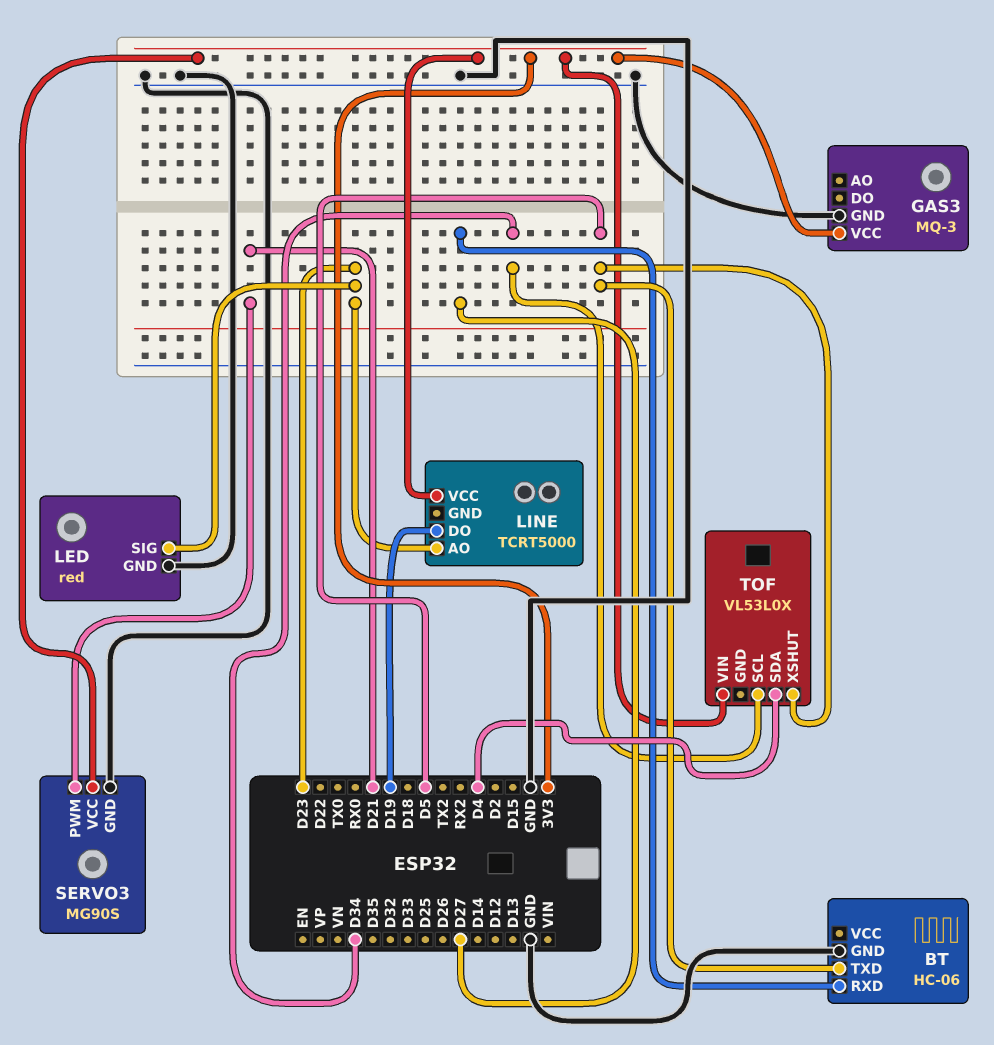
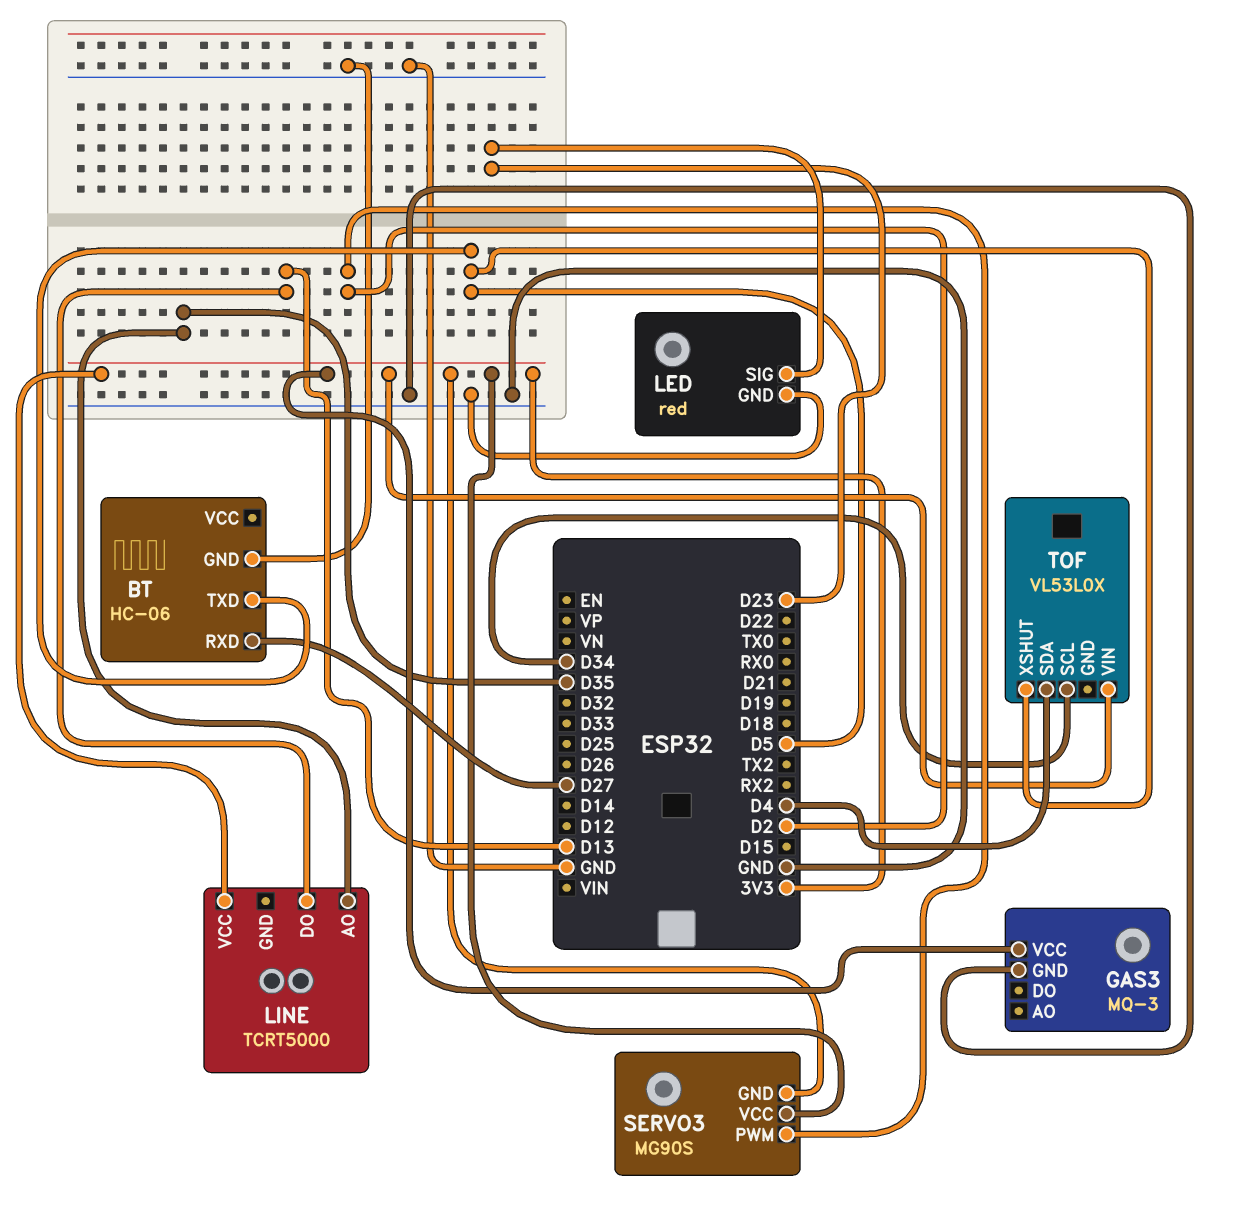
LINE pin AO: D23 -> D35
LINE pin DO: D19 -> D13
SERVO3 pin GND: GND -> 3V3
SERVO3 pin PWM: D21 -> D2

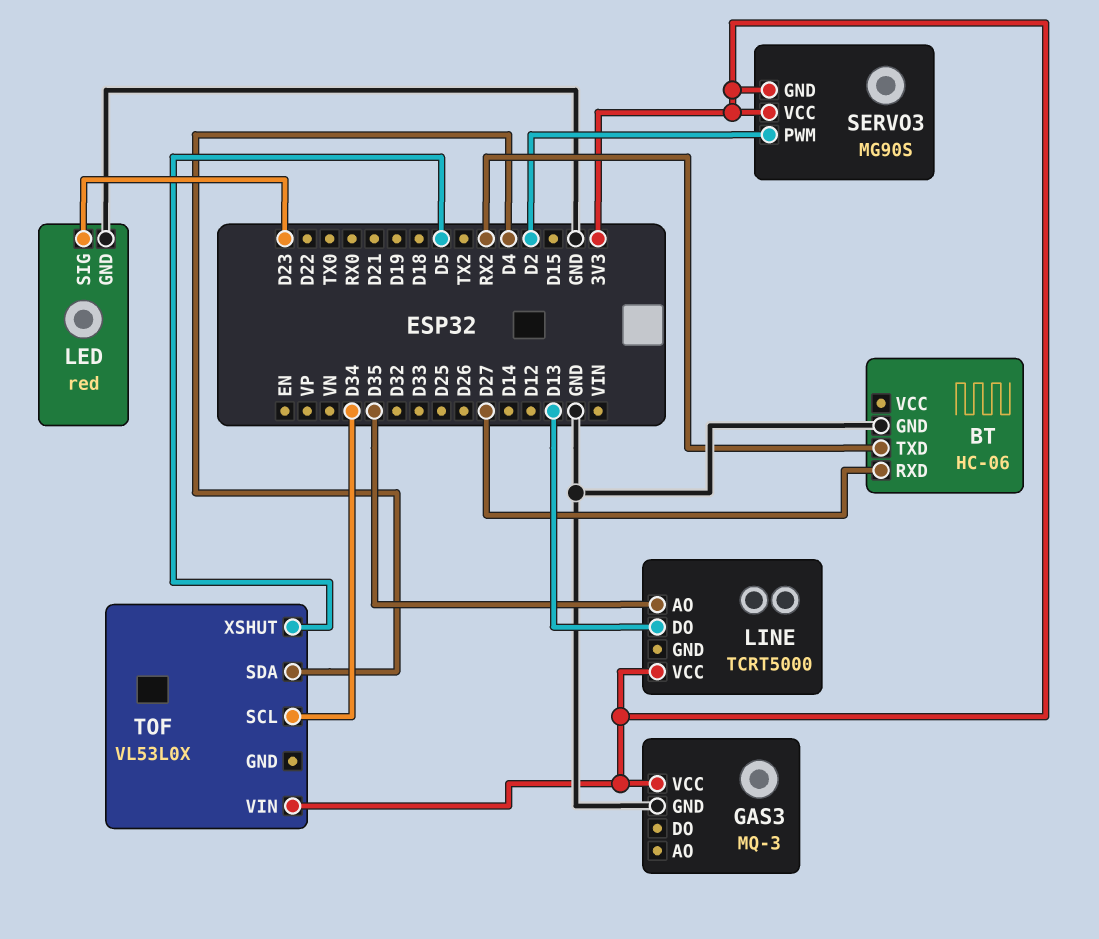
BT pin TXD: D5 -> RX2

